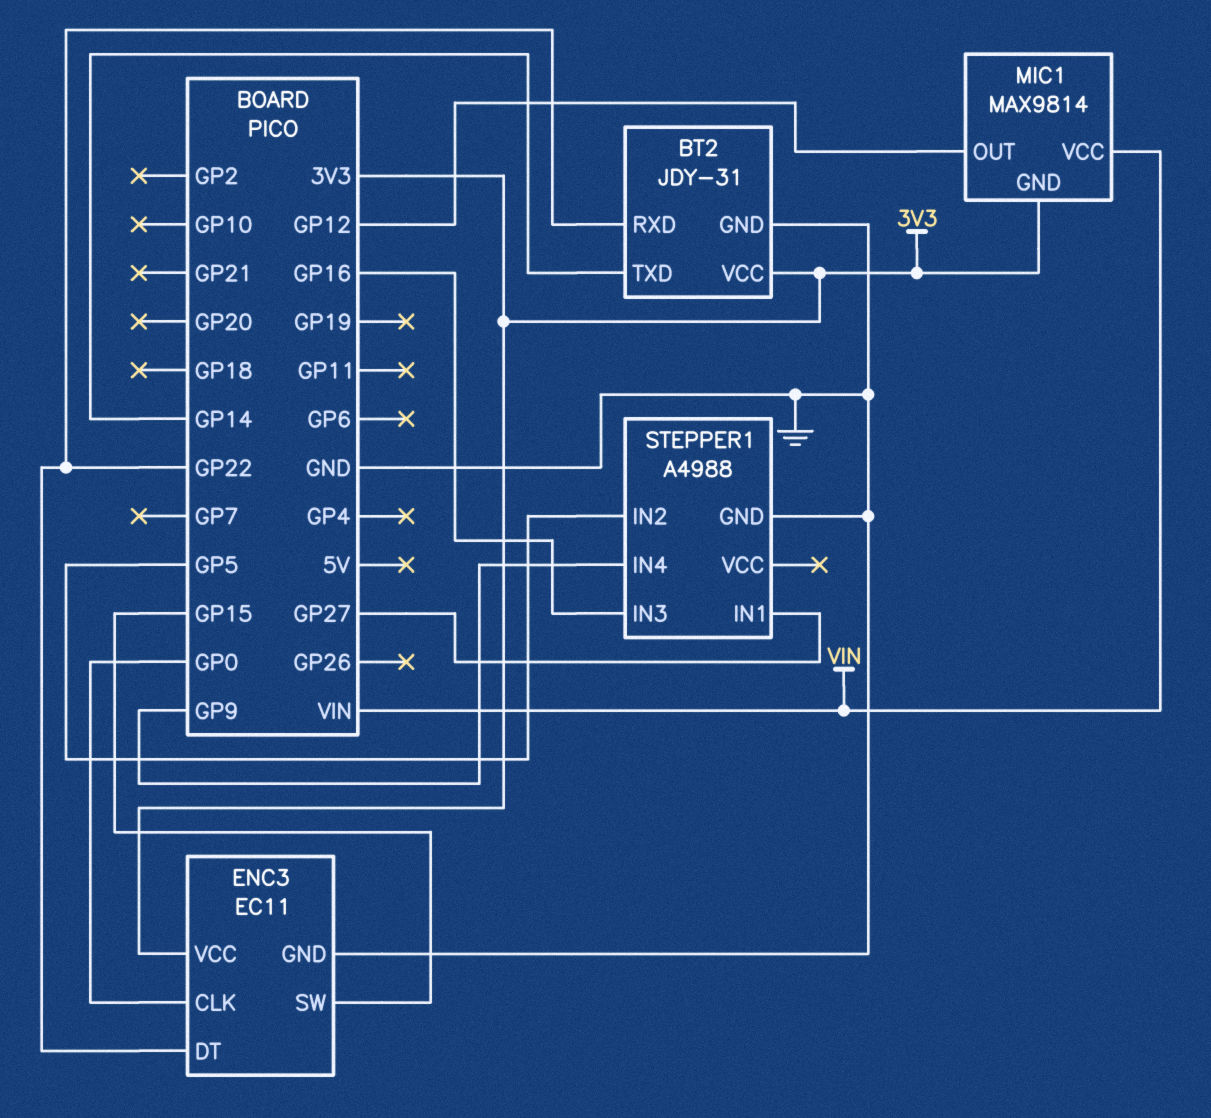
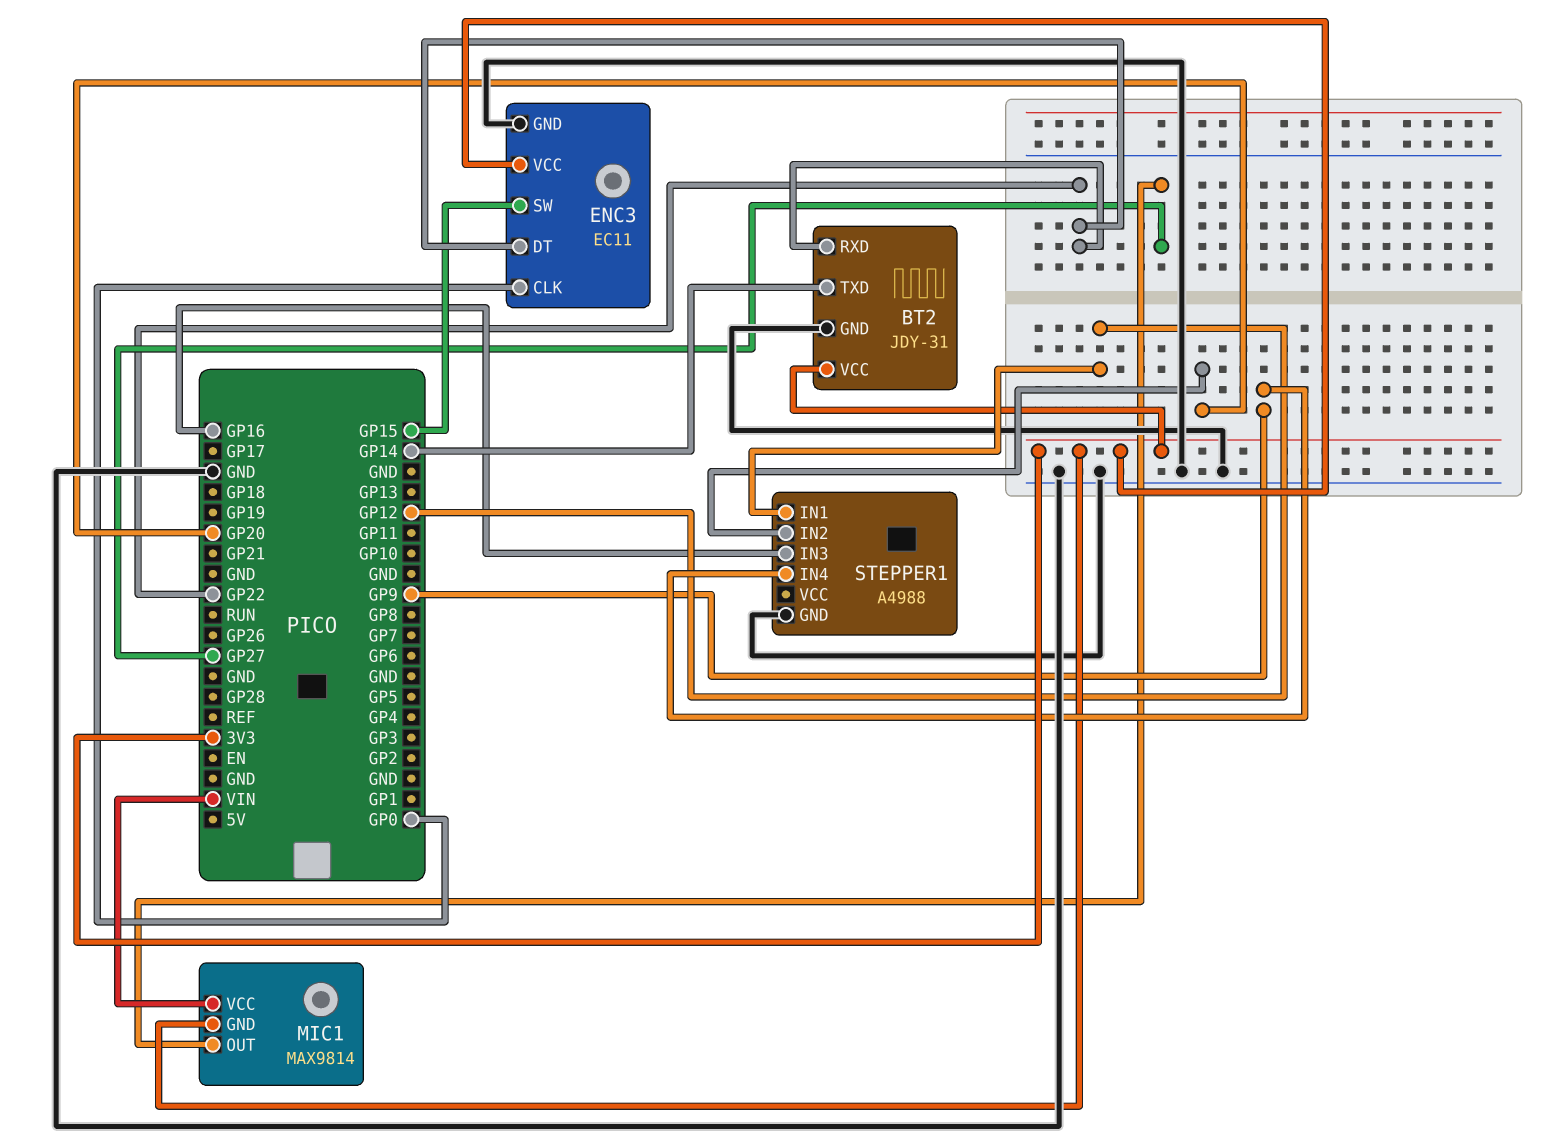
MIC1 pin OUT: GP12 -> GP27
STEPPER1 pin IN1: GP27 -> GP12
STEPPER1 pin IN2: GP5 -> GP20

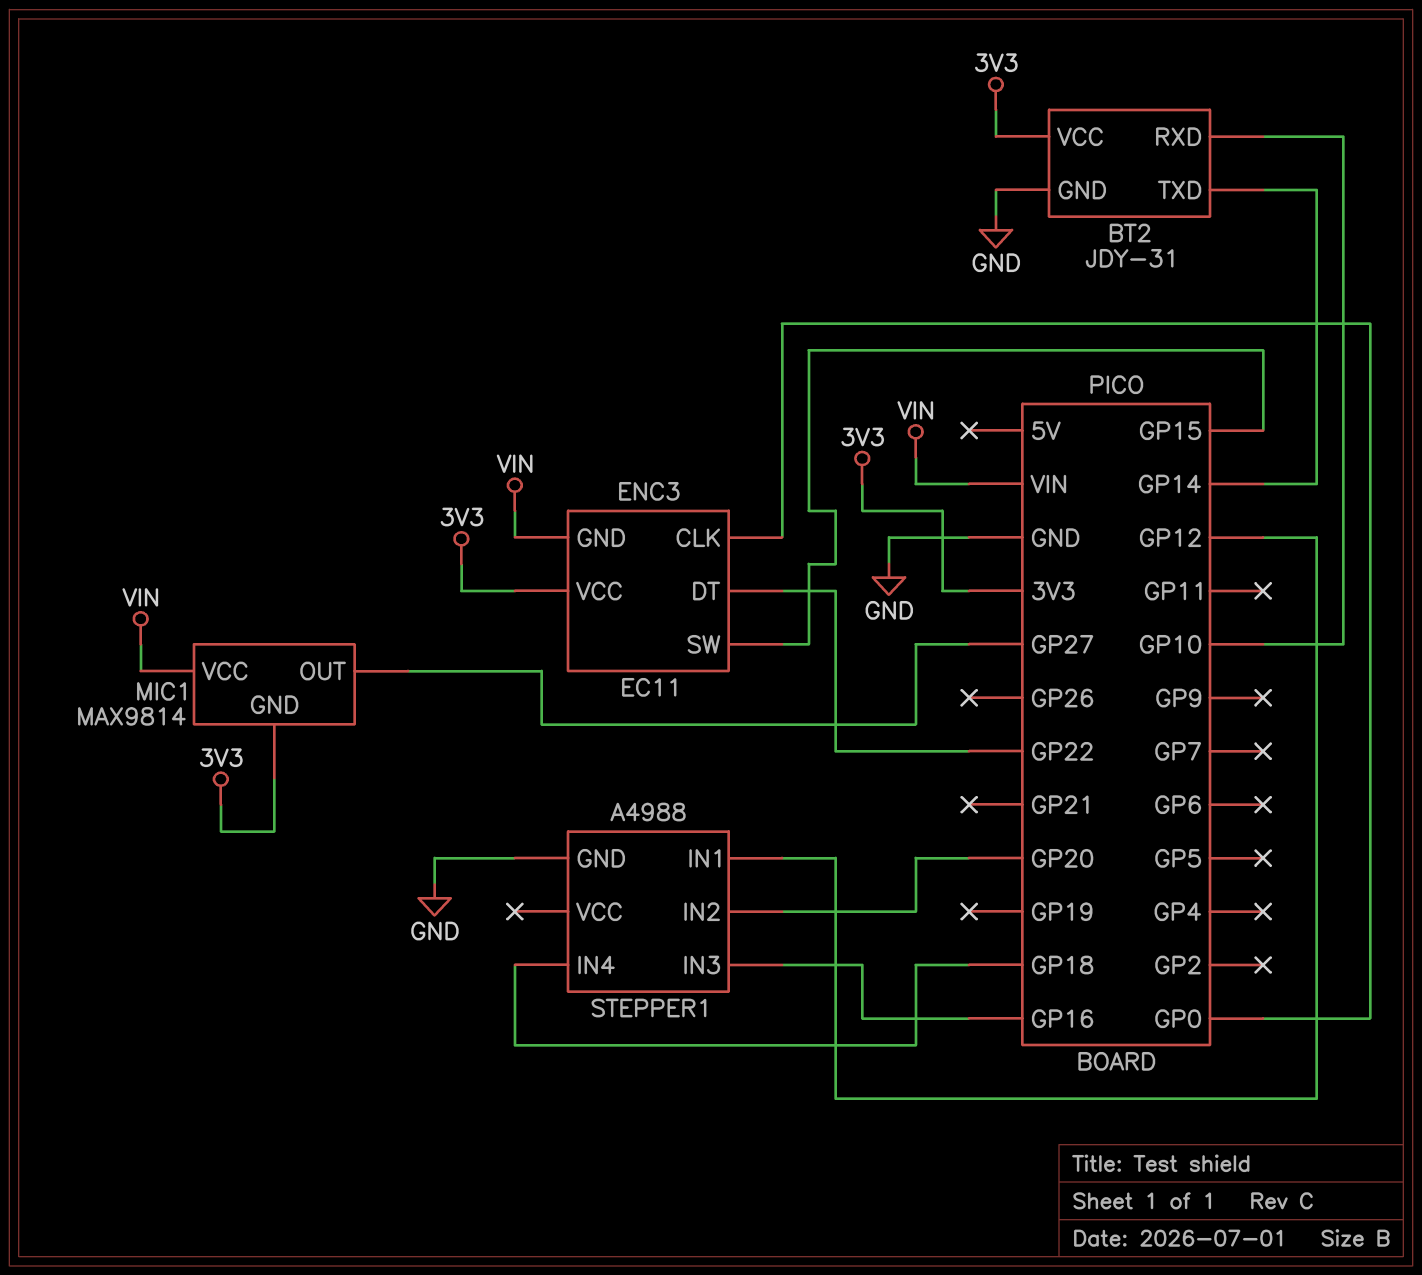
BT2 pin RXD: GP22 -> GP10
ENC3 pin GND: GND -> VIN
STEPPER1 pin IN4: GP9 -> GP18

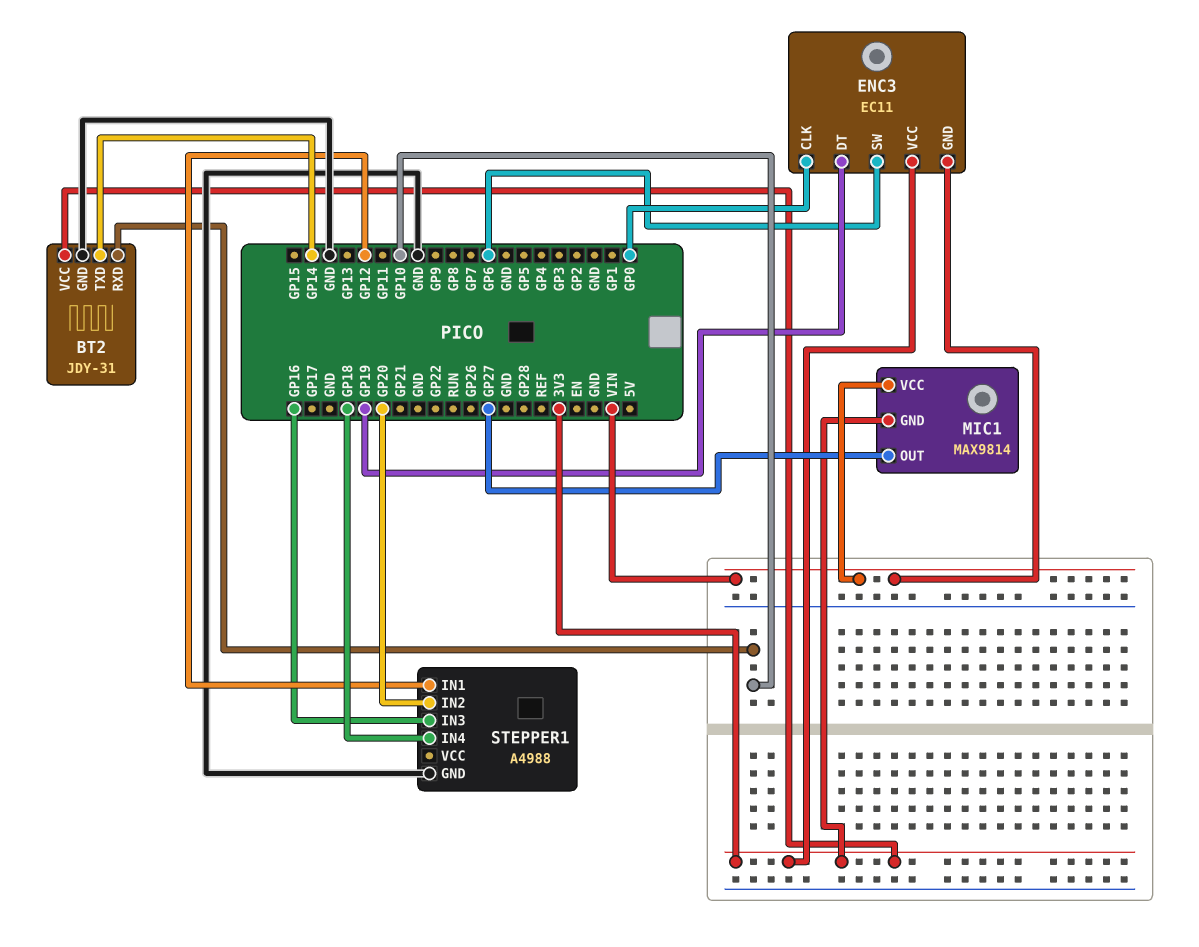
ENC3 pin DT: GP22 -> GP19
ENC3 pin SW: GP15 -> GP6

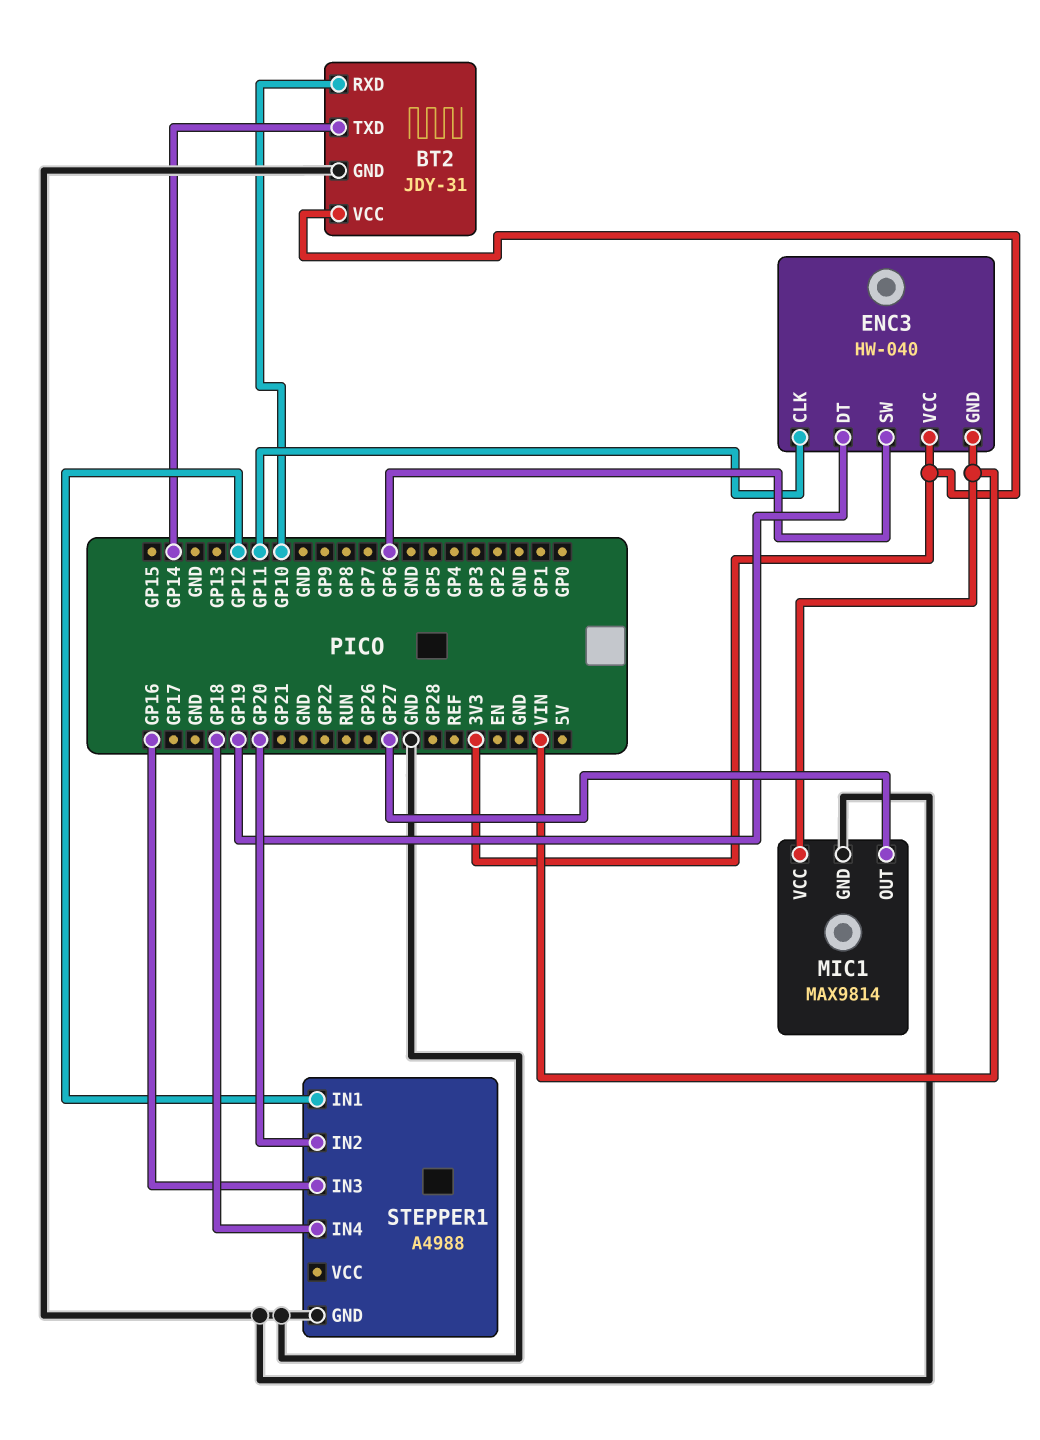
ENC3: EC11 -> HW-040
ENC3 pin CLK: GP0 -> GP11
MIC1 pin GND: 3V3 -> GND

